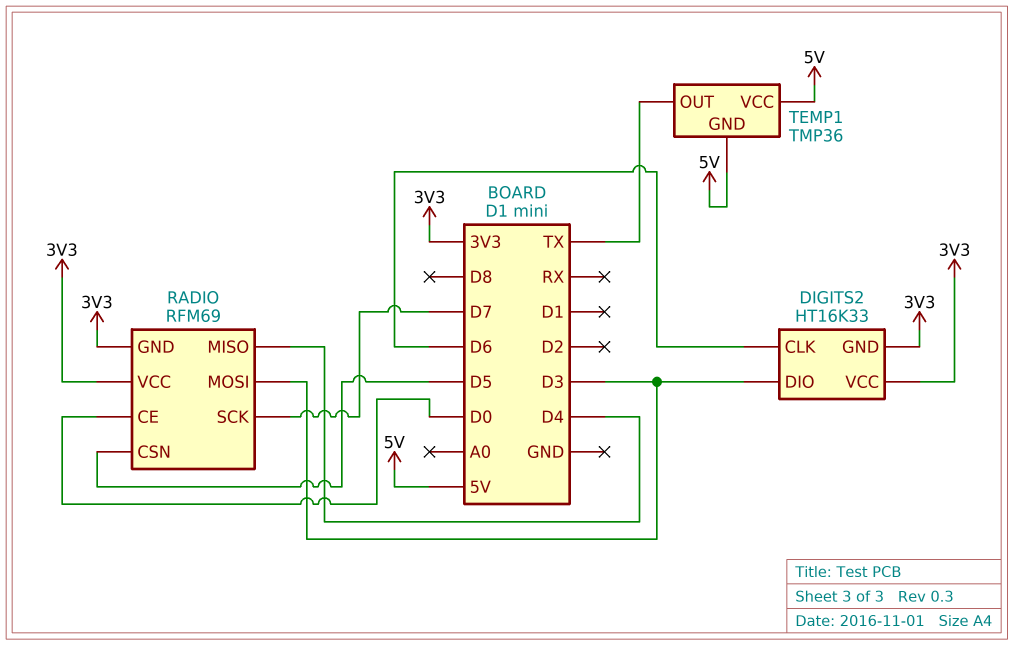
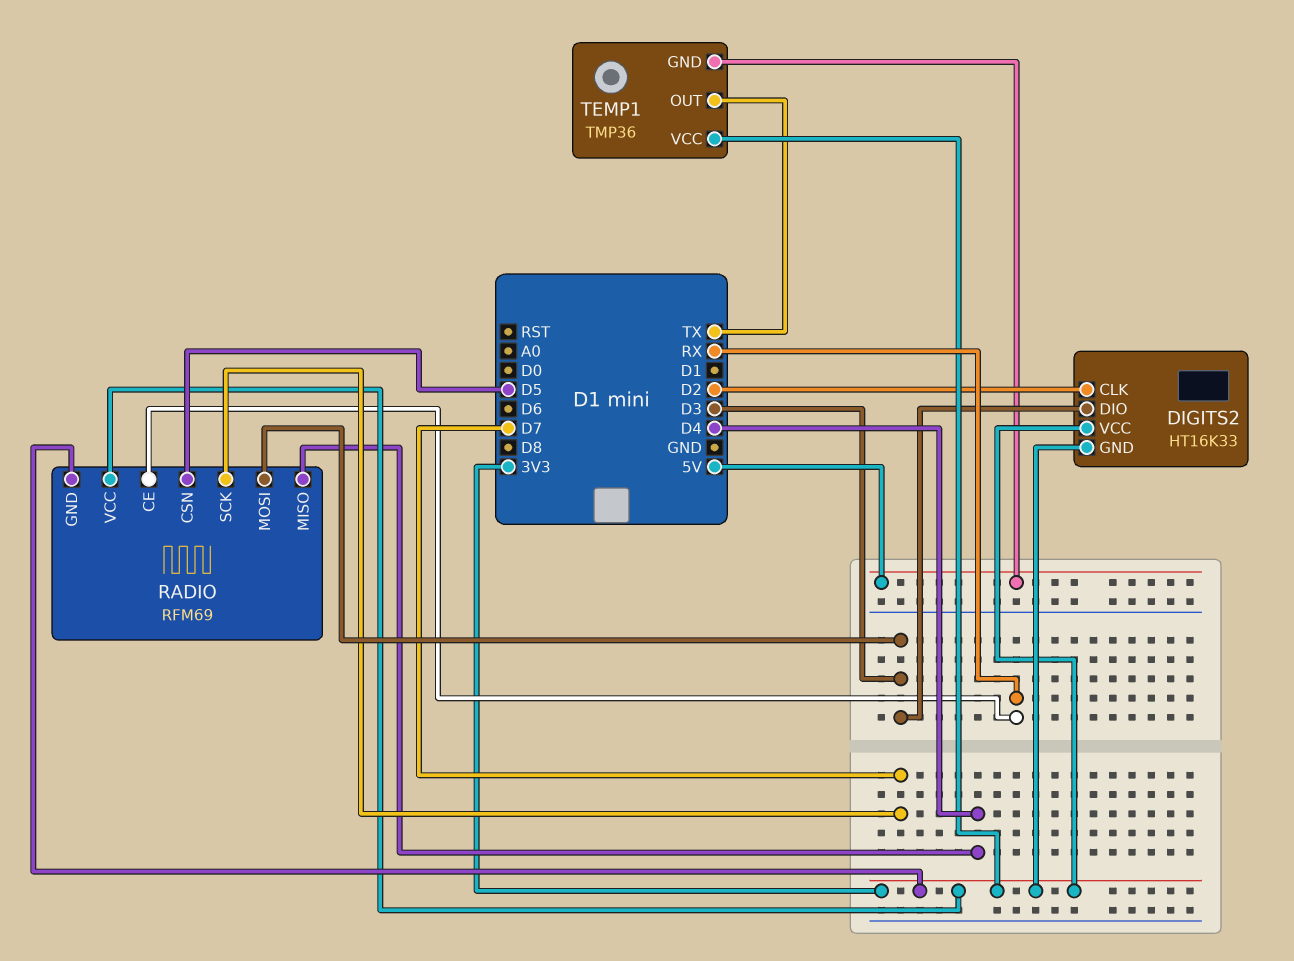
DIGITS2 pin CLK: D6 -> D2
RADIO pin CE: D0 -> RX
TEMP1 pin VCC: 5V -> 3V3

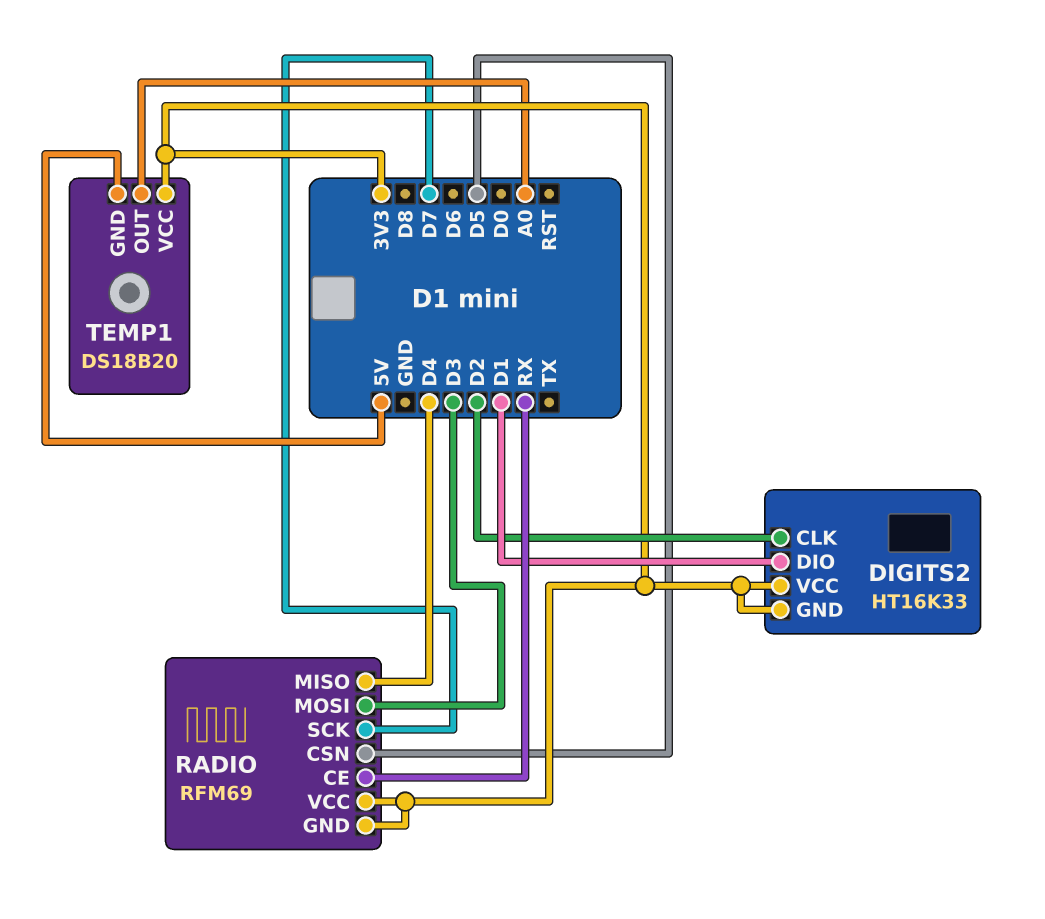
DIGITS2 pin DIO: D3 -> D1
TEMP1: TMP36 -> DS18B20
TEMP1 pin OUT: TX -> A0

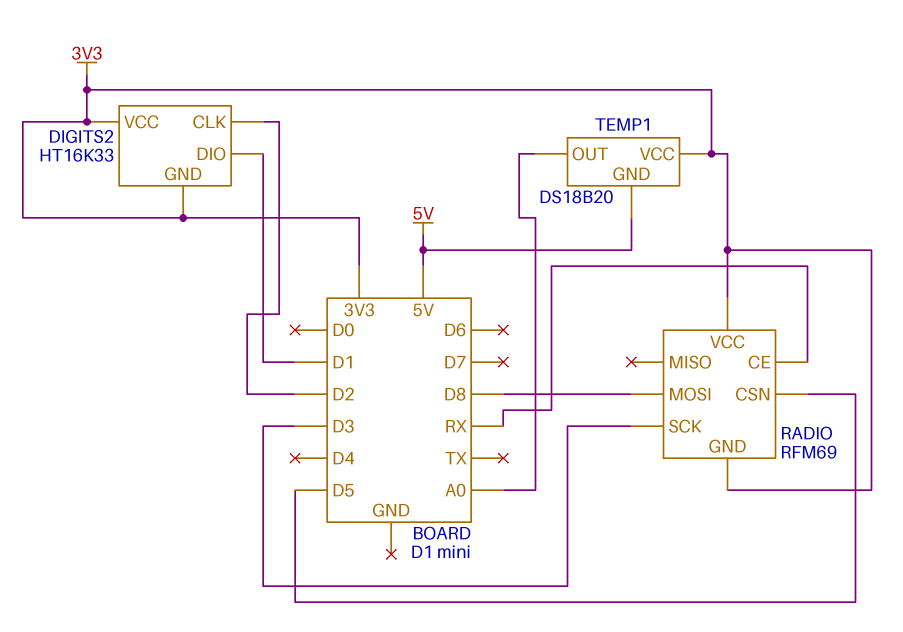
RADIO pin MISO: D4 -> none
RADIO pin MOSI: D3 -> D8
RADIO pin SCK: D7 -> D3

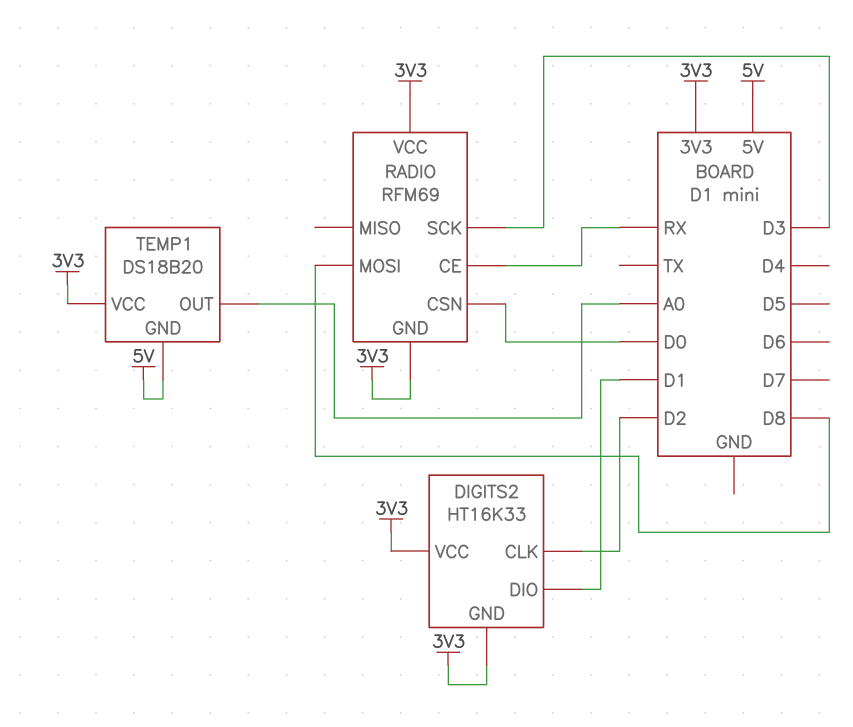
RADIO pin CSN: D5 -> D0

